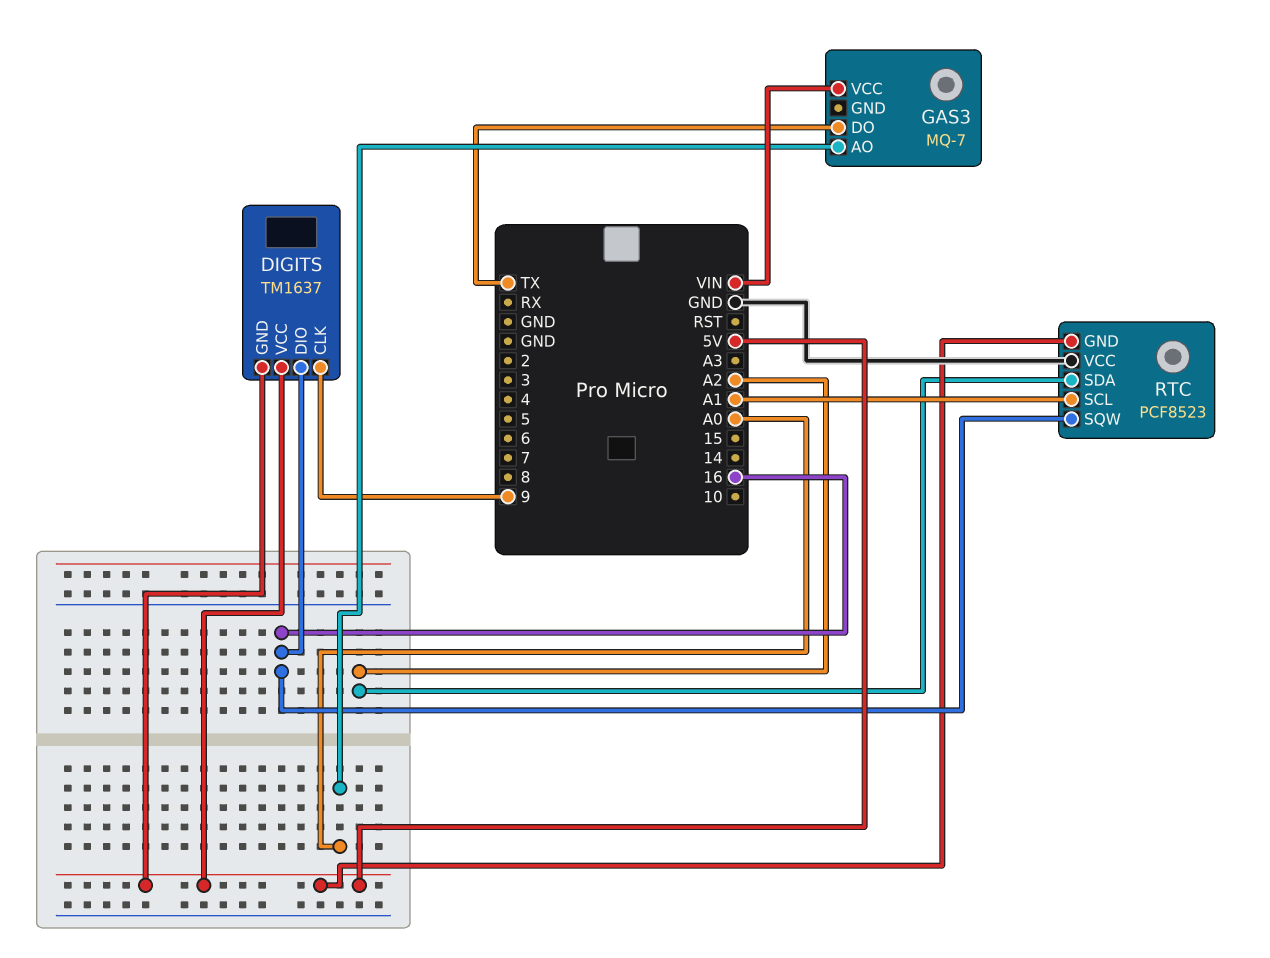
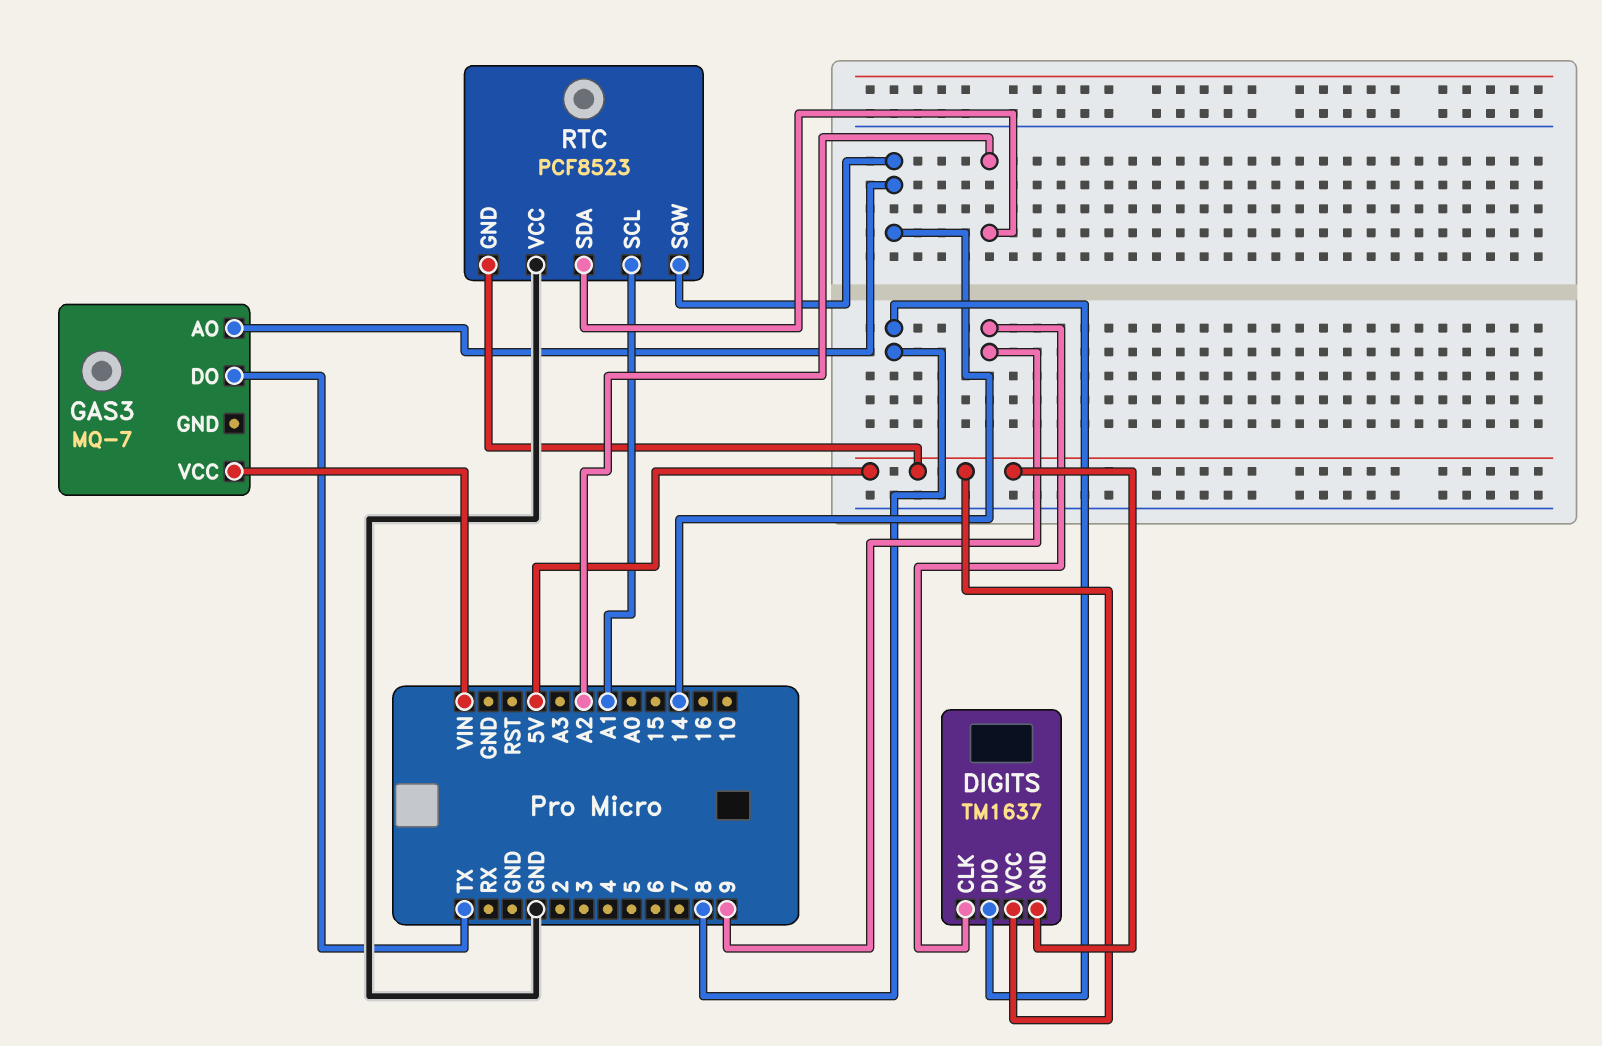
DIGITS pin DIO: 16 -> 8
GAS3 pin AO: A0 -> 14
RTC pin SQW: 16 -> 14

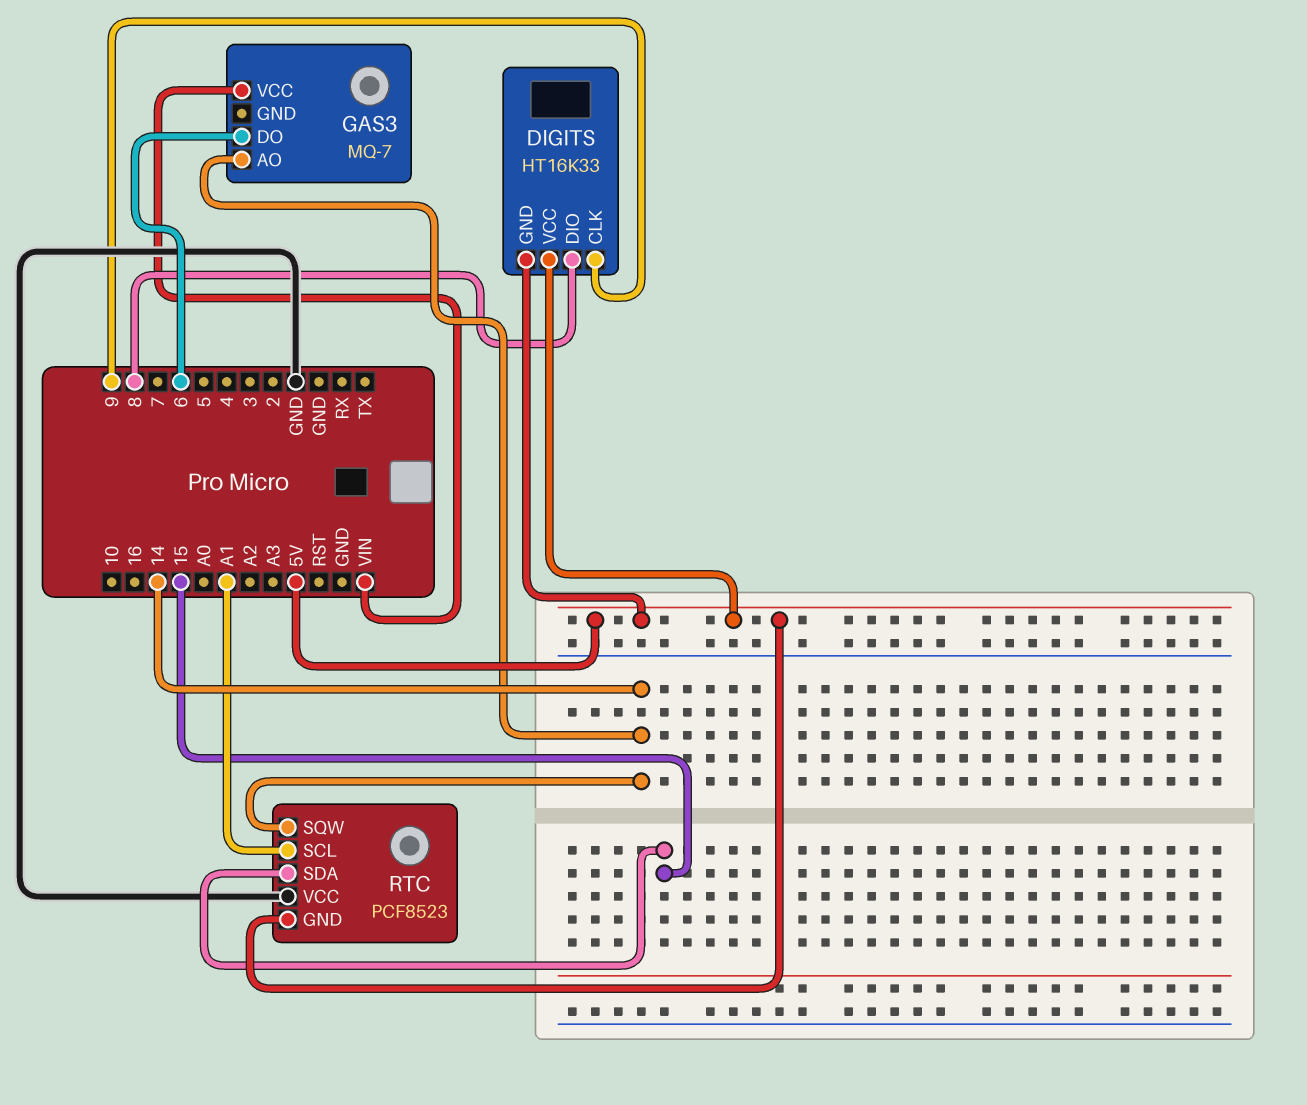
DIGITS: TM1637 -> HT16K33
GAS3 pin DO: TX -> 6
RTC pin SDA: A2 -> 15

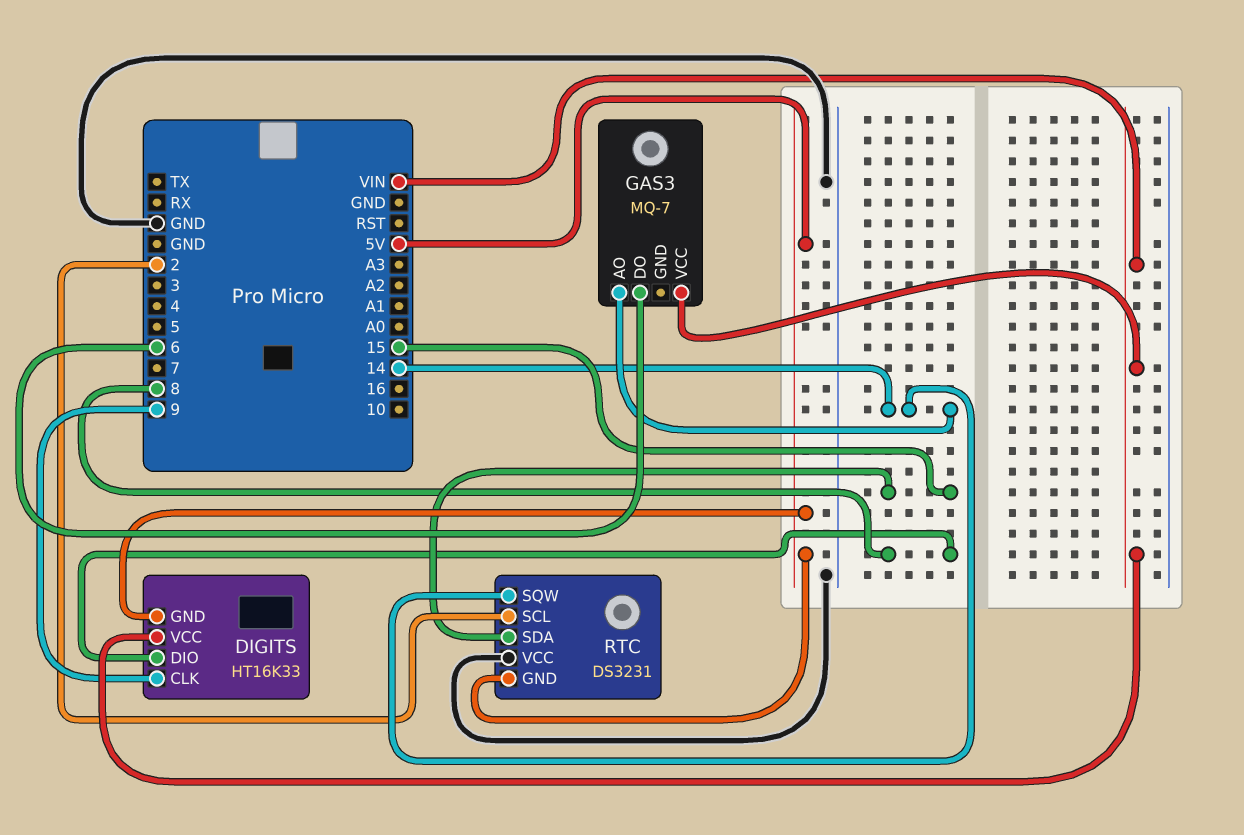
DIGITS pin VCC: 5V -> VIN
RTC: PCF8523 -> DS3231
RTC pin SCL: A1 -> 2

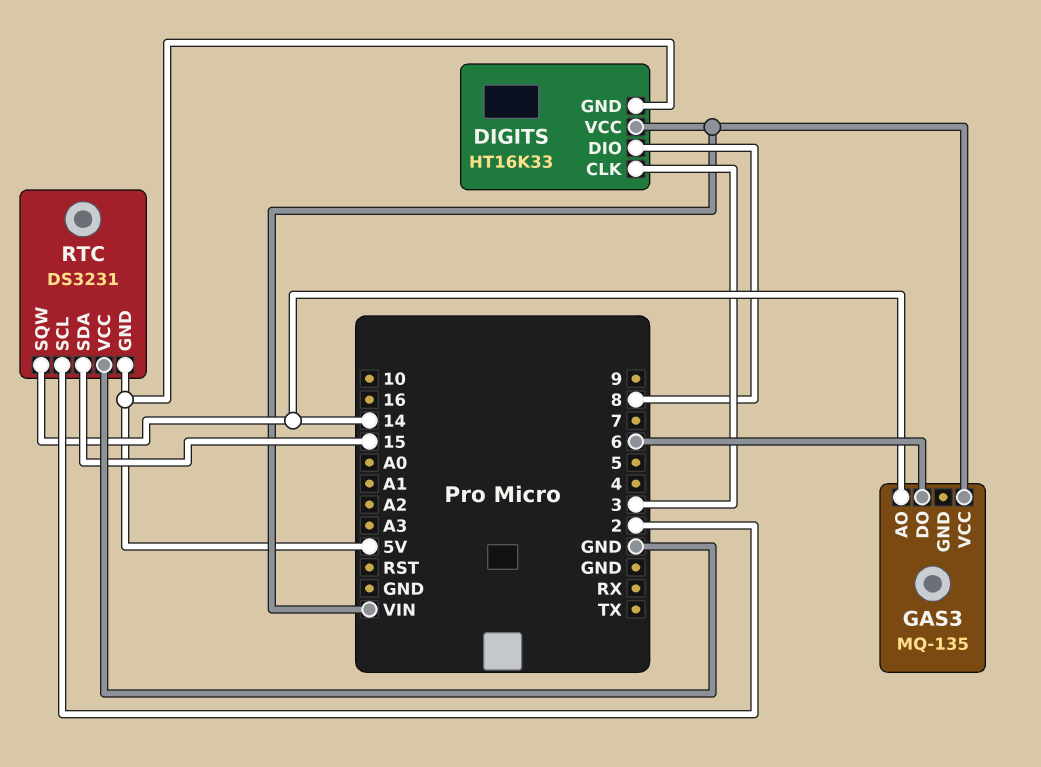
DIGITS pin CLK: 9 -> 3
GAS3: MQ-7 -> MQ-135

